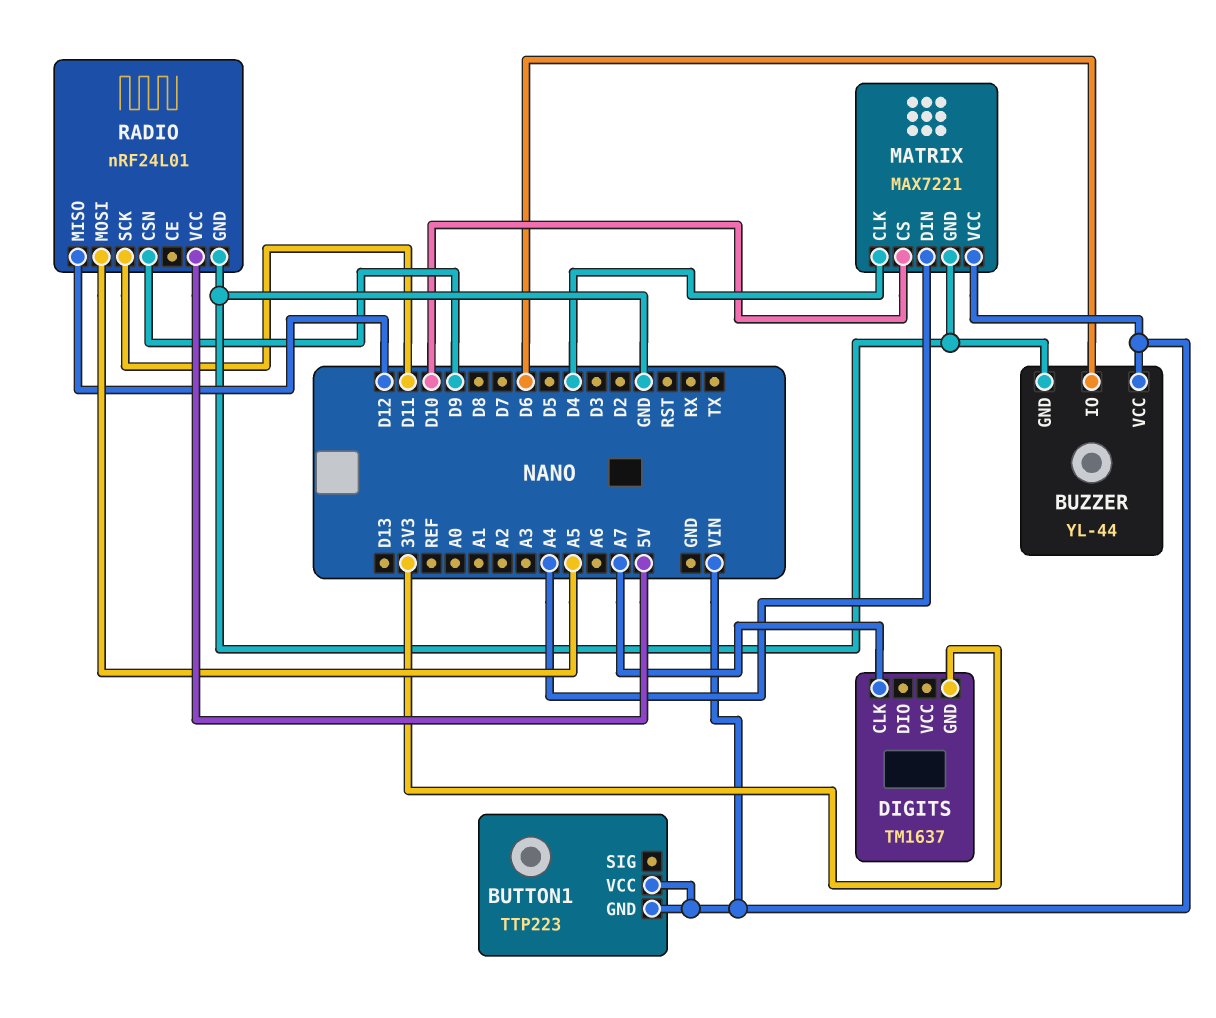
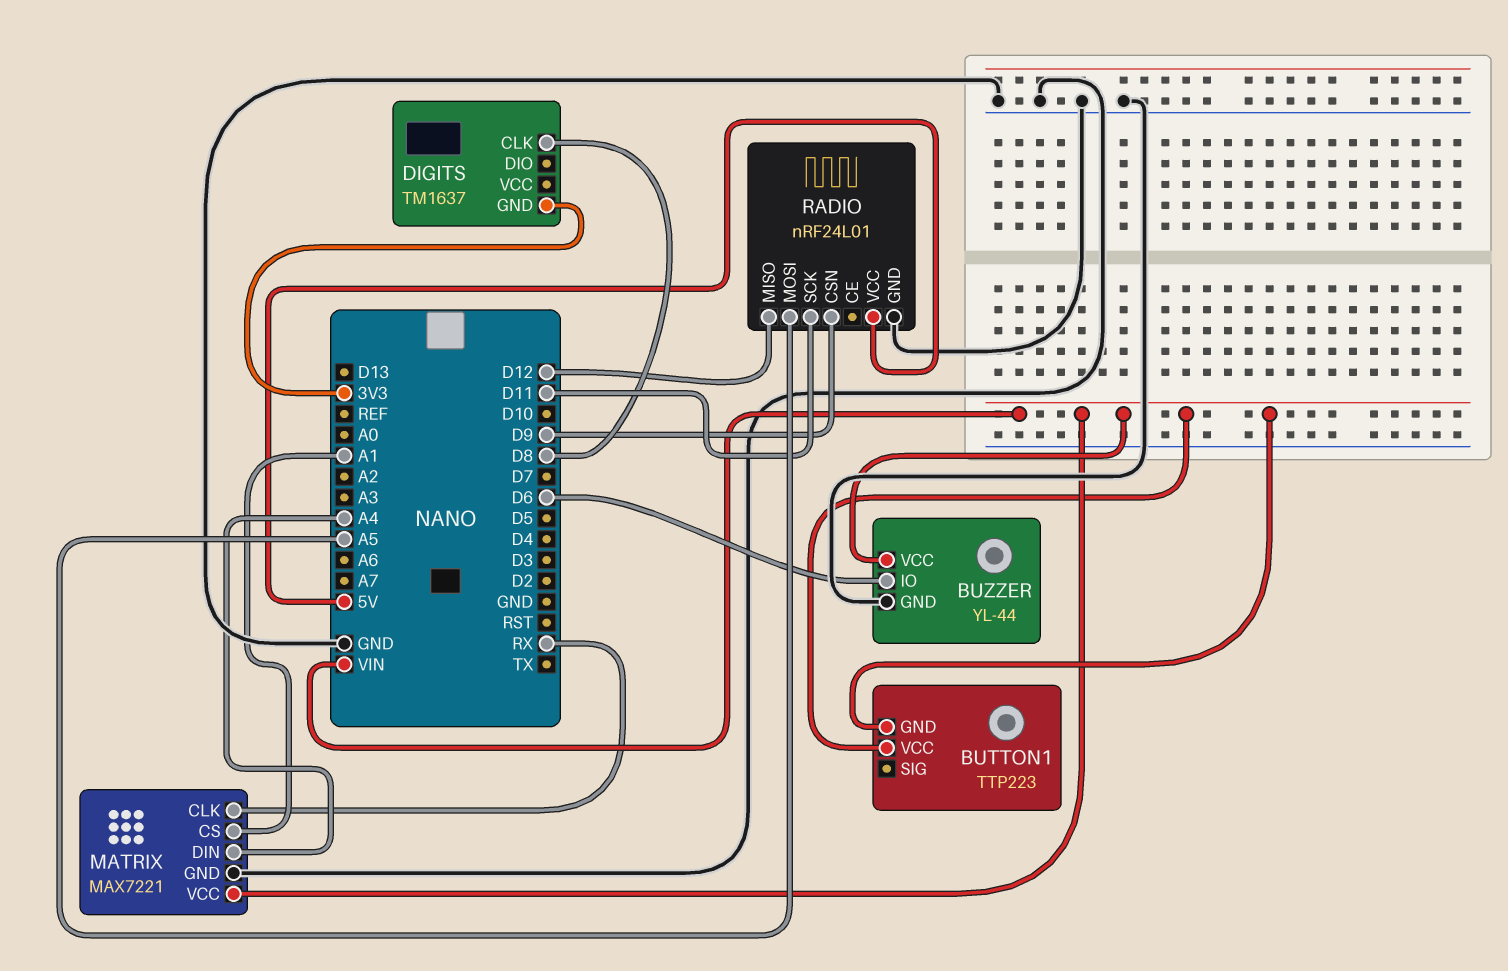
DIGITS pin CLK: A7 -> D8
MATRIX pin CLK: D4 -> RX
MATRIX pin CS: D10 -> A1

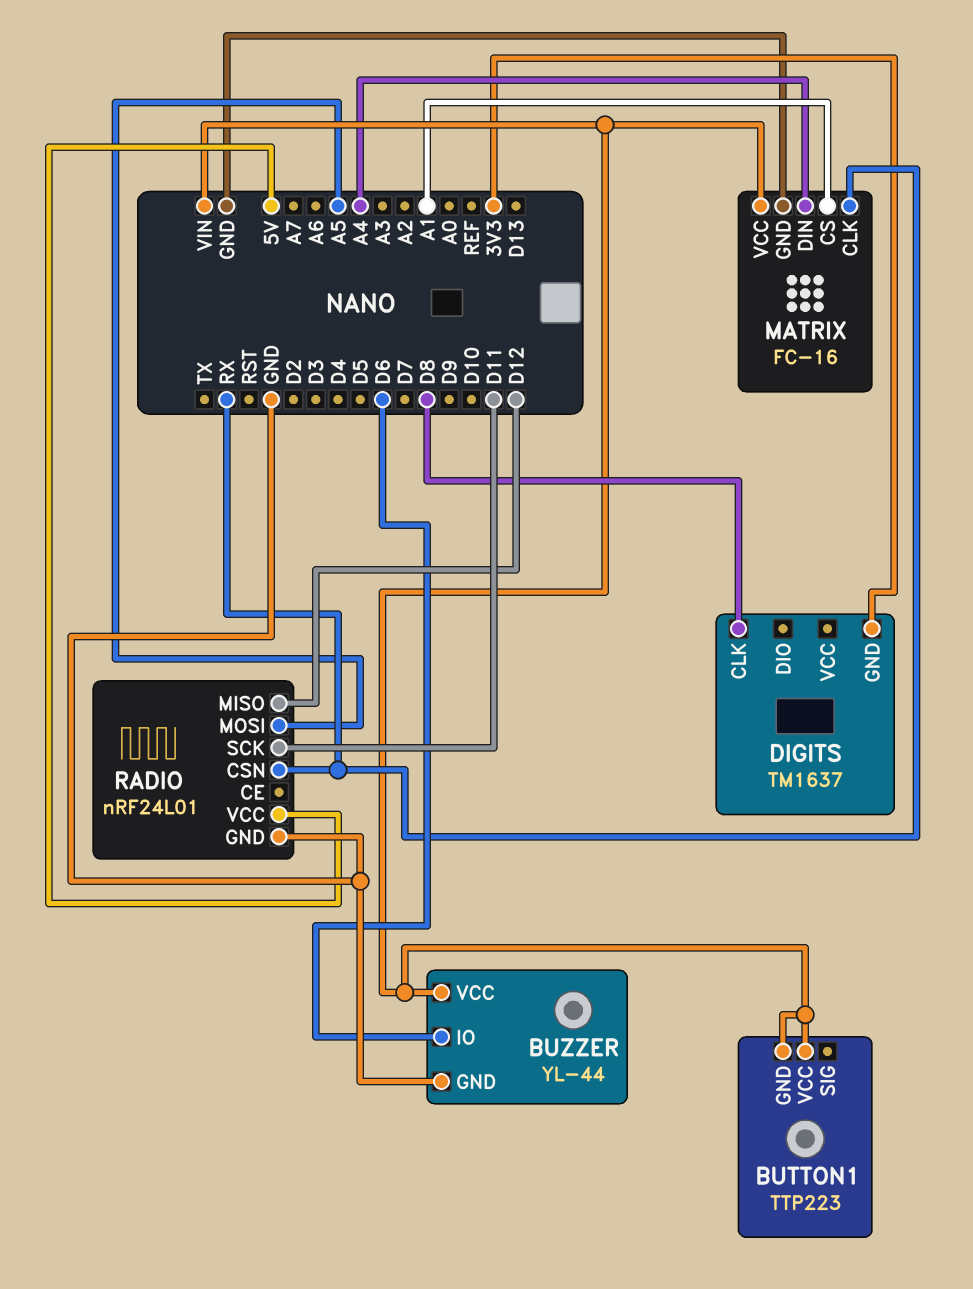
MATRIX: MAX7221 -> FC-16
RADIO pin CSN: D9 -> RX

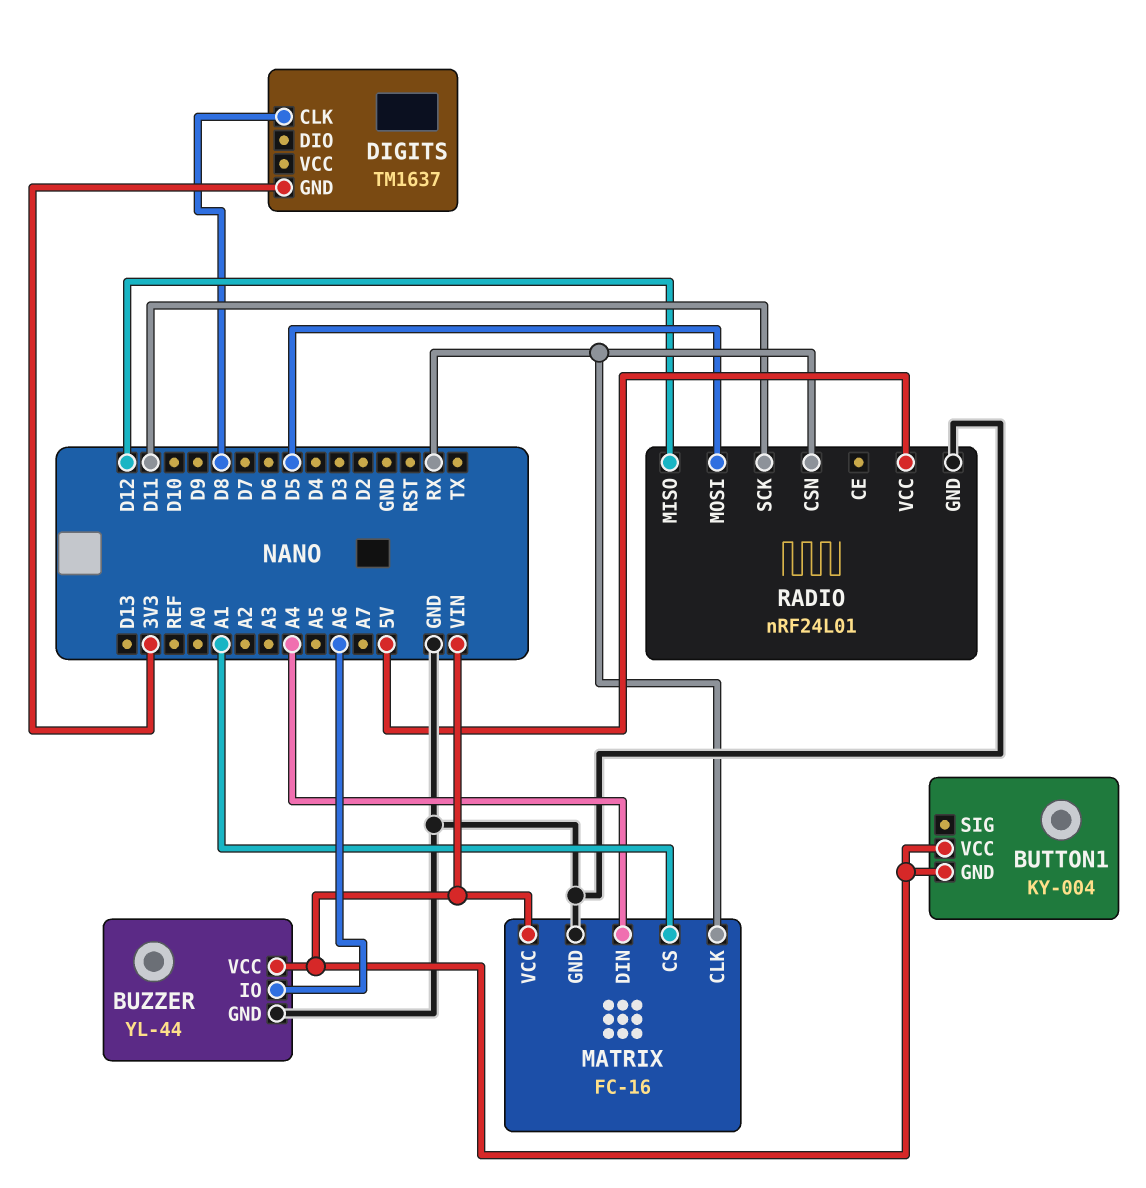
BUTTON1: TTP223 -> KY-004
BUZZER pin IO: D6 -> A6
RADIO pin MOSI: A5 -> D5

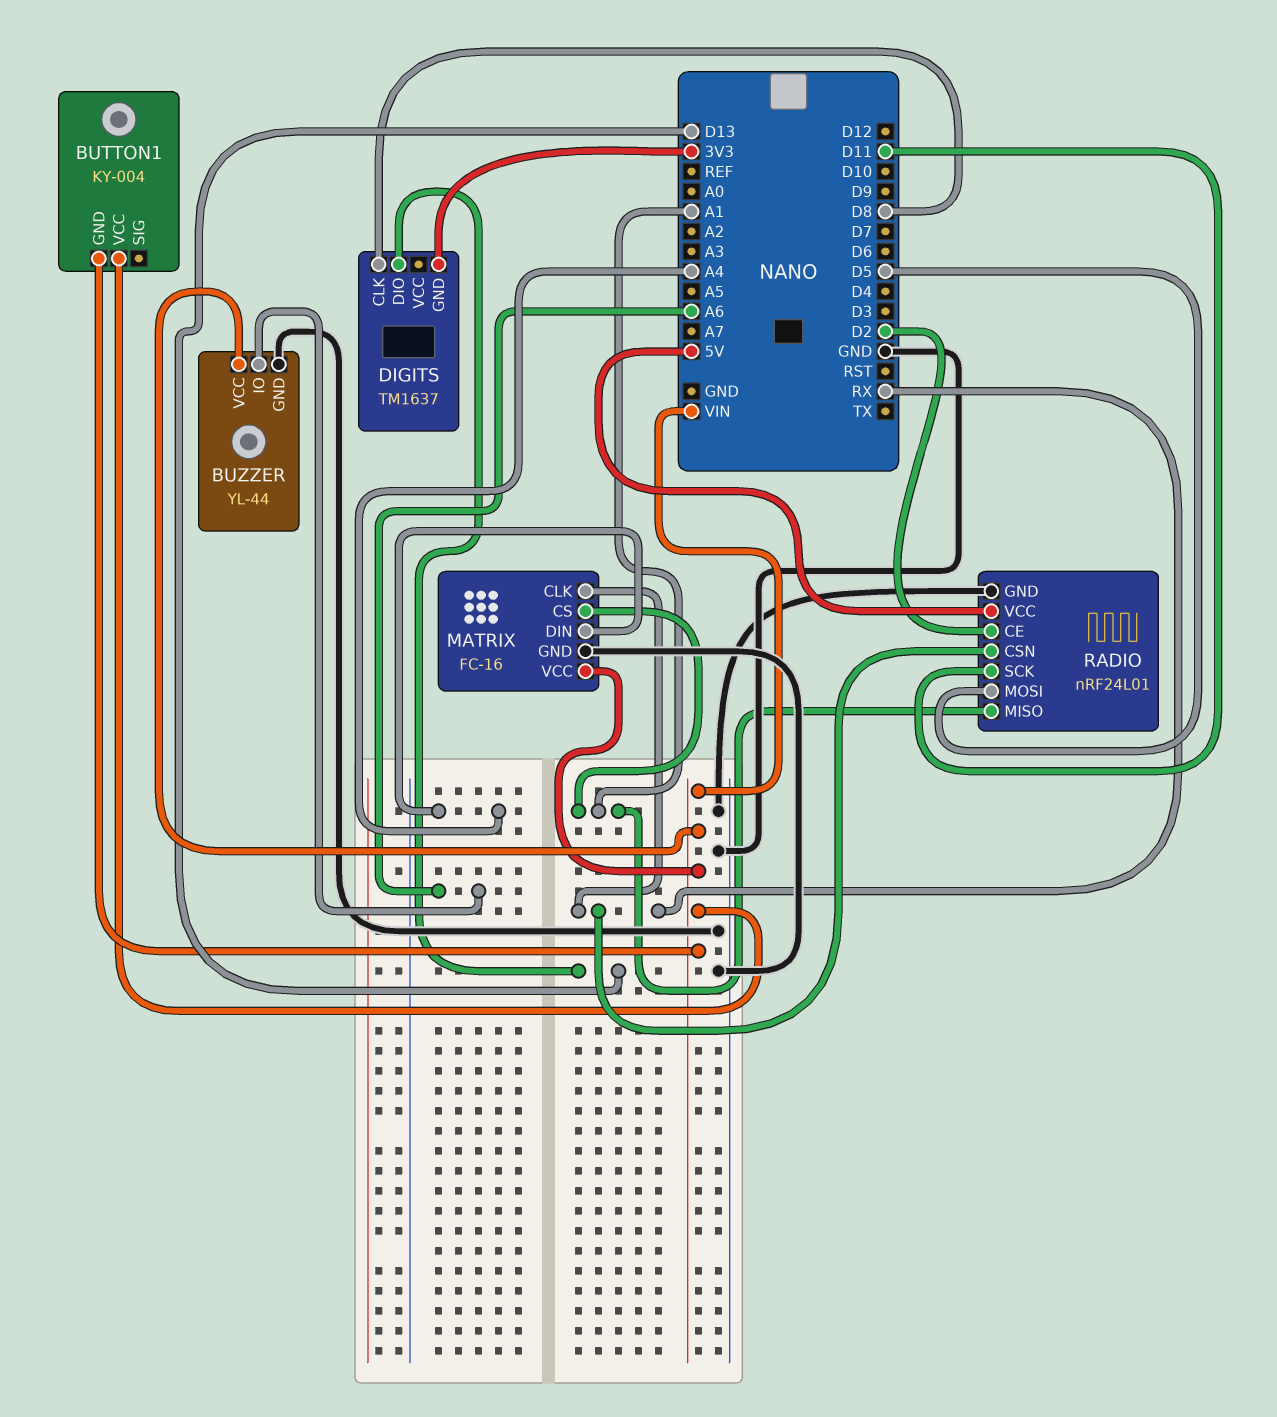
DIGITS pin DIO: none -> D13
RADIO pin CE: none -> D2
RADIO pin MISO: D12 -> A1

